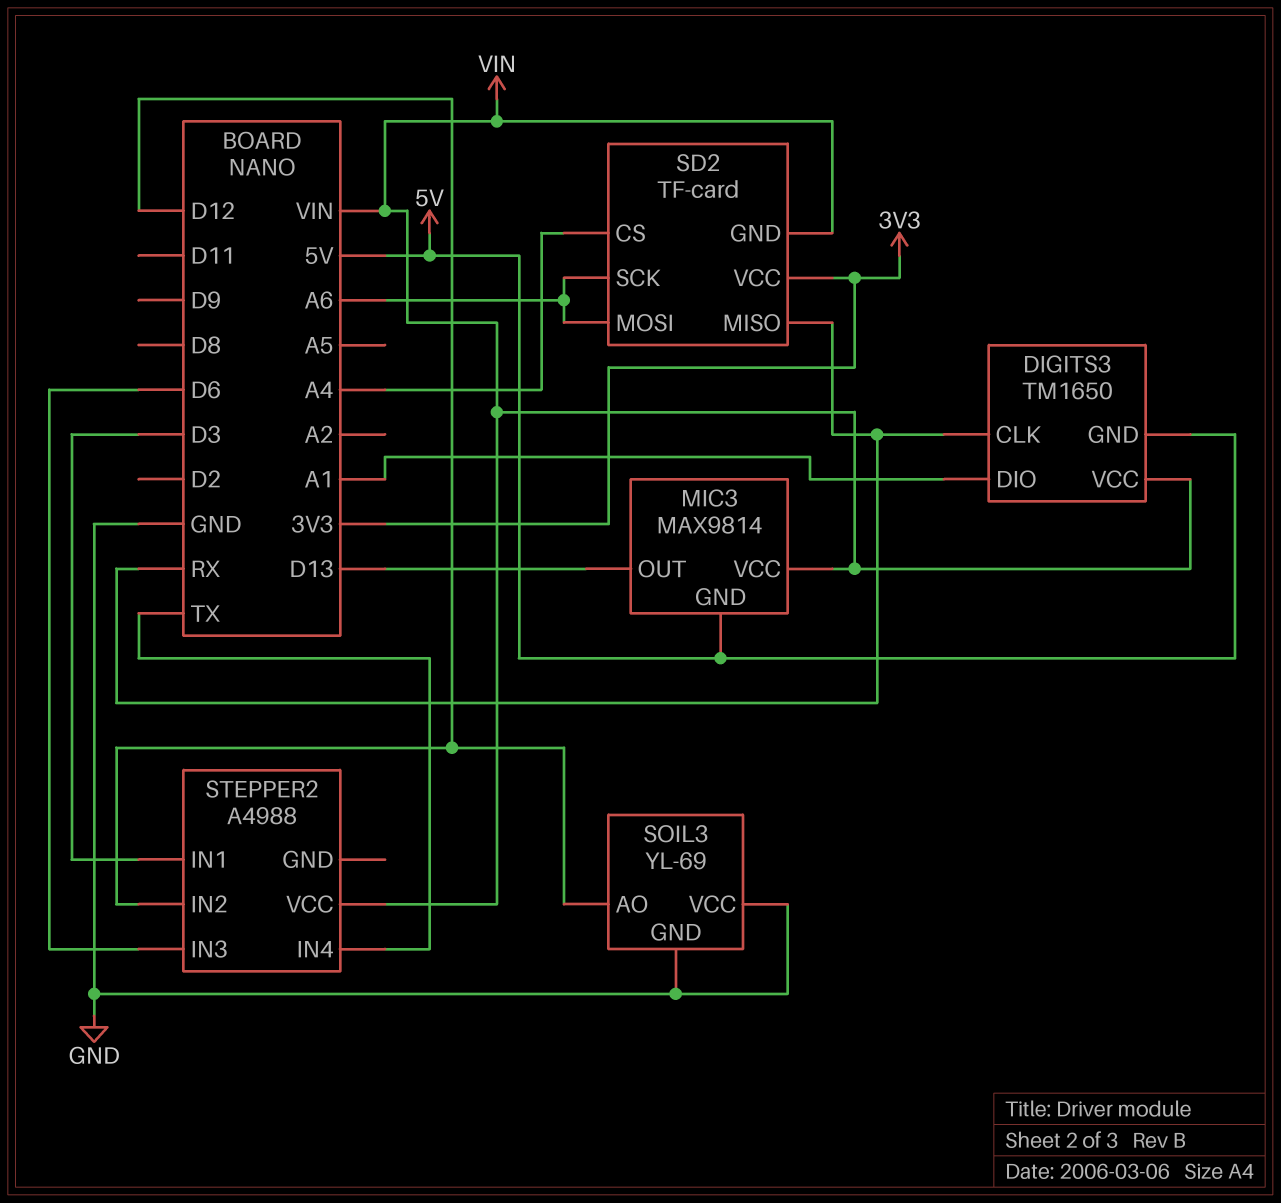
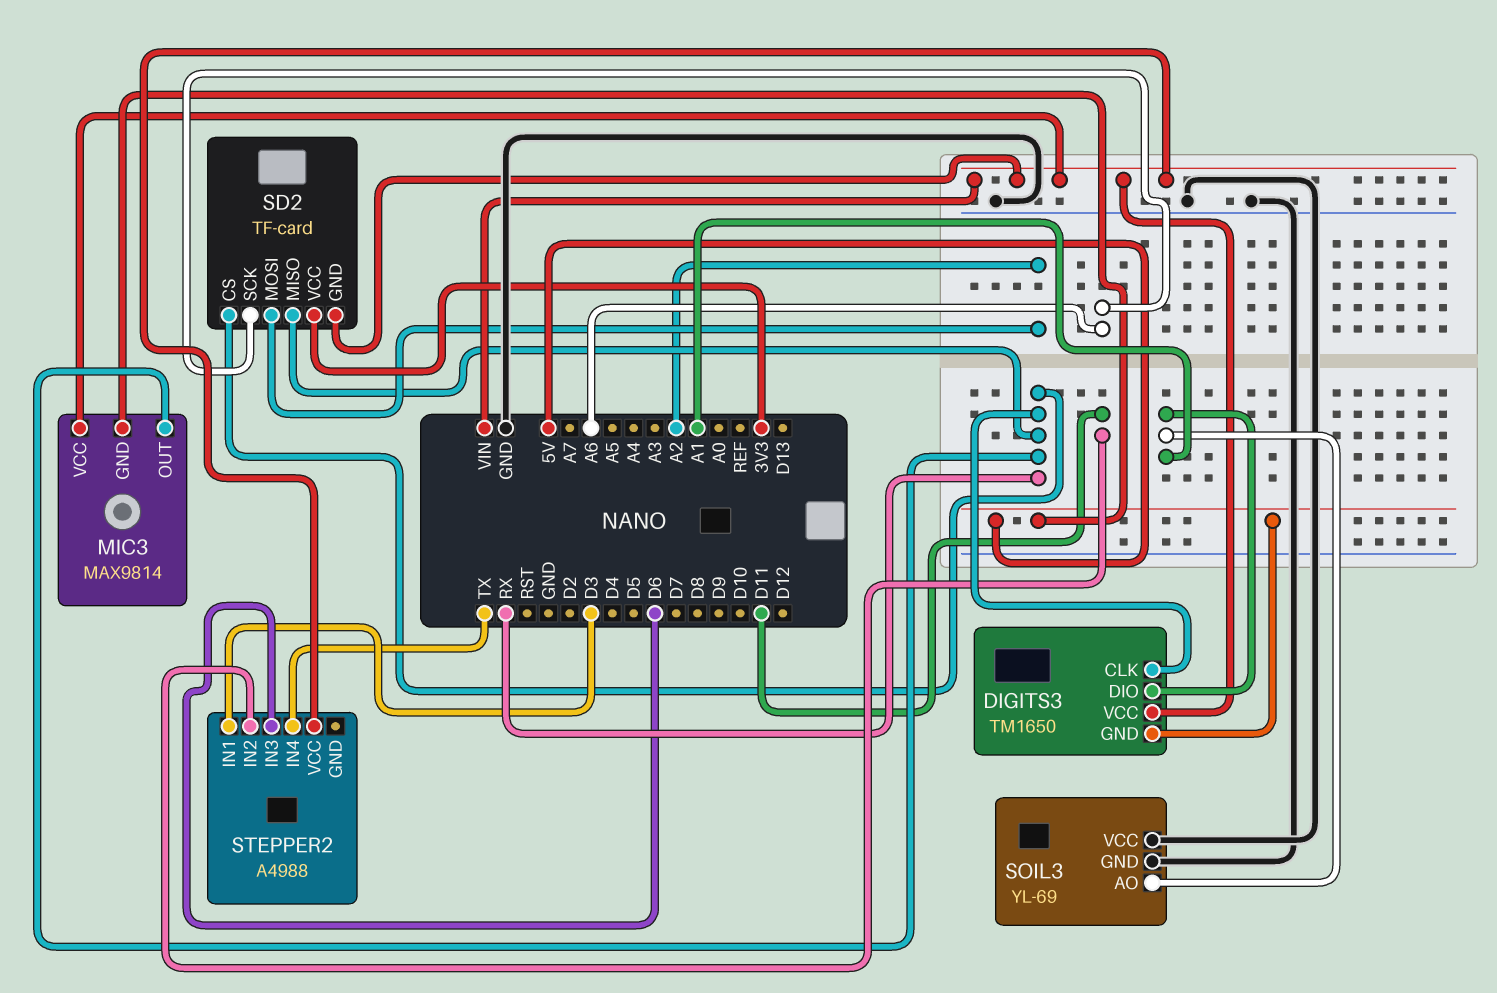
MIC3 pin OUT: D13 -> RX
SD2 pin CS: A4 -> RX
SD2 pin MOSI: A6 -> A2
SOIL3 pin AO: D12 -> A1
STEPPER2 pin IN2: D12 -> D11

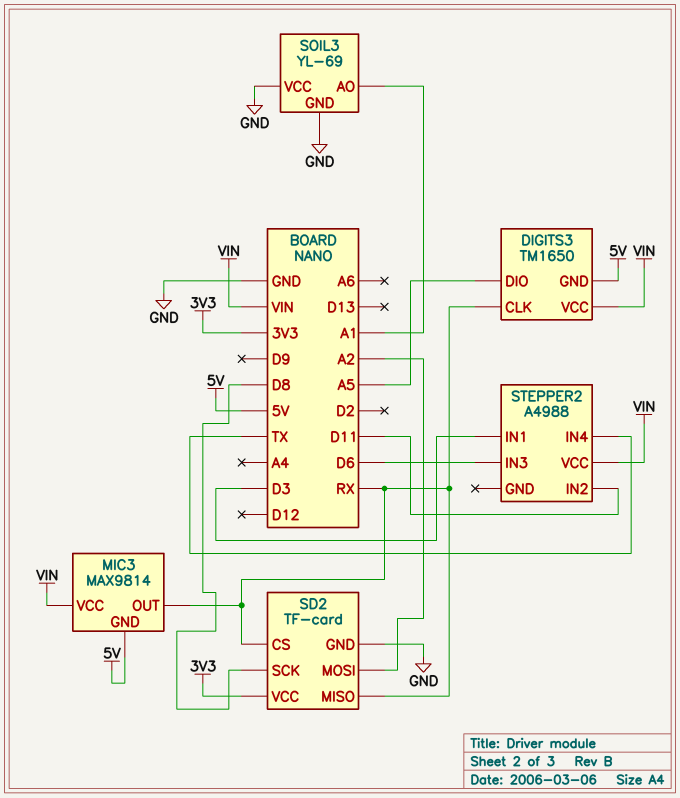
DIGITS3 pin DIO: A1 -> A5
SD2 pin GND: VIN -> GND
SD2 pin SCK: A6 -> D8

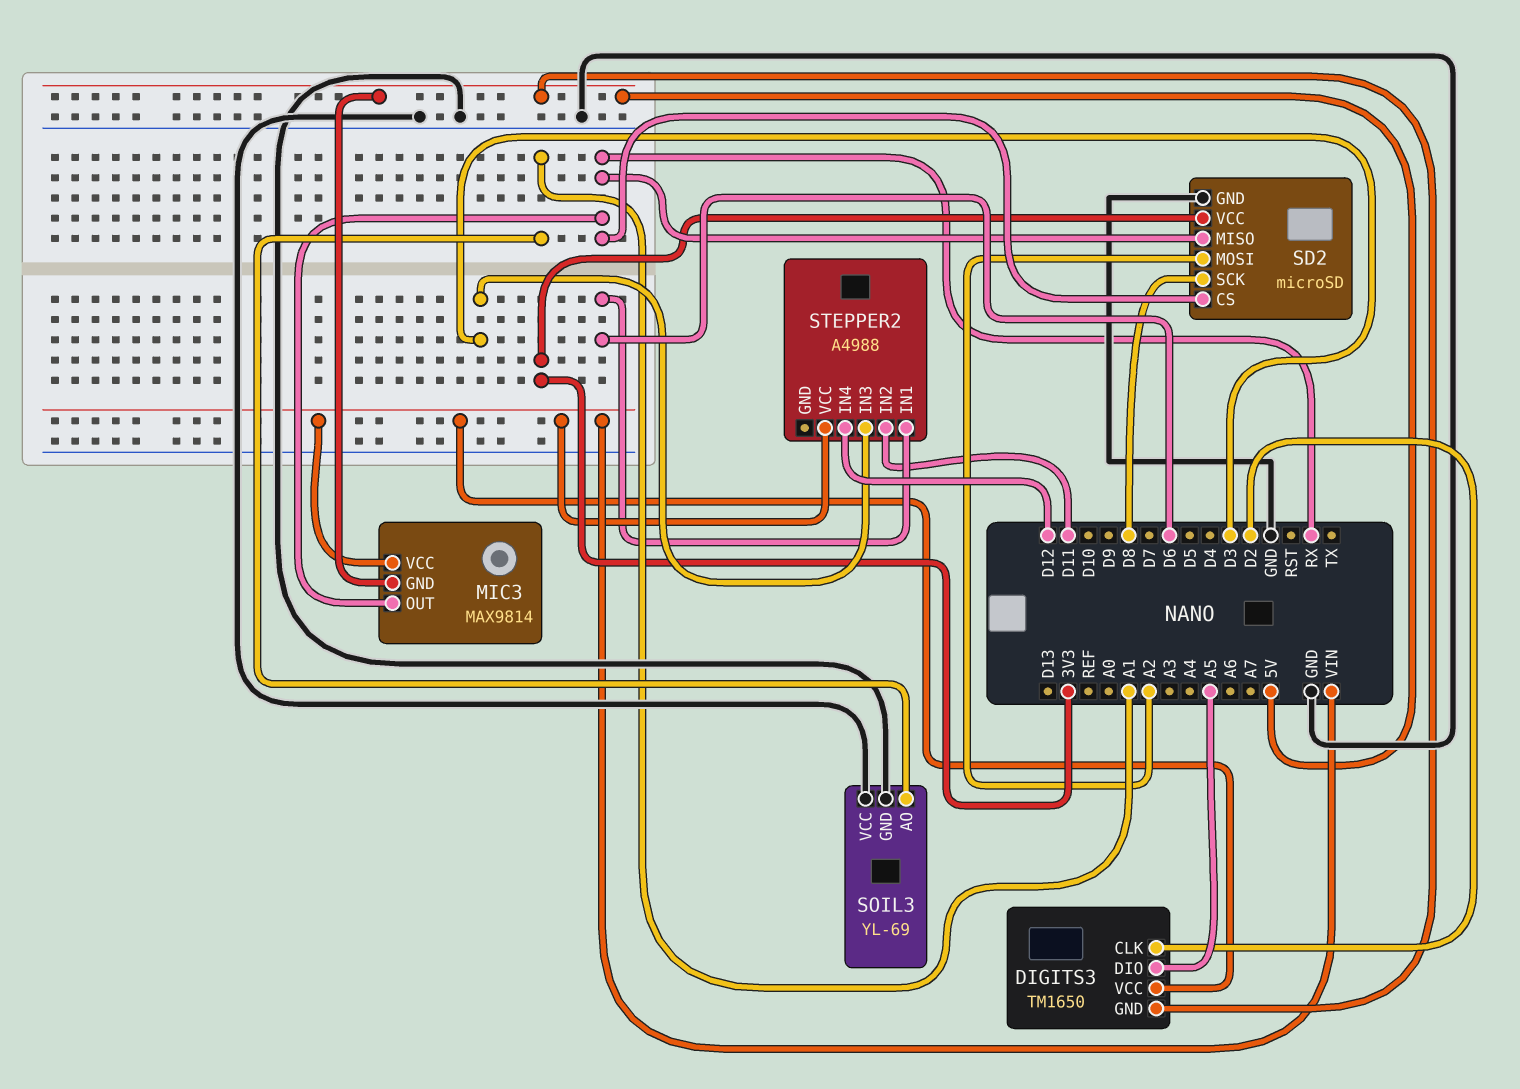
DIGITS3 pin CLK: RX -> D2
SD2: TF-card -> microSD
STEPPER2 pin IN1: D3 -> D6
STEPPER2 pin IN3: D6 -> D3
STEPPER2 pin IN4: TX -> D12

